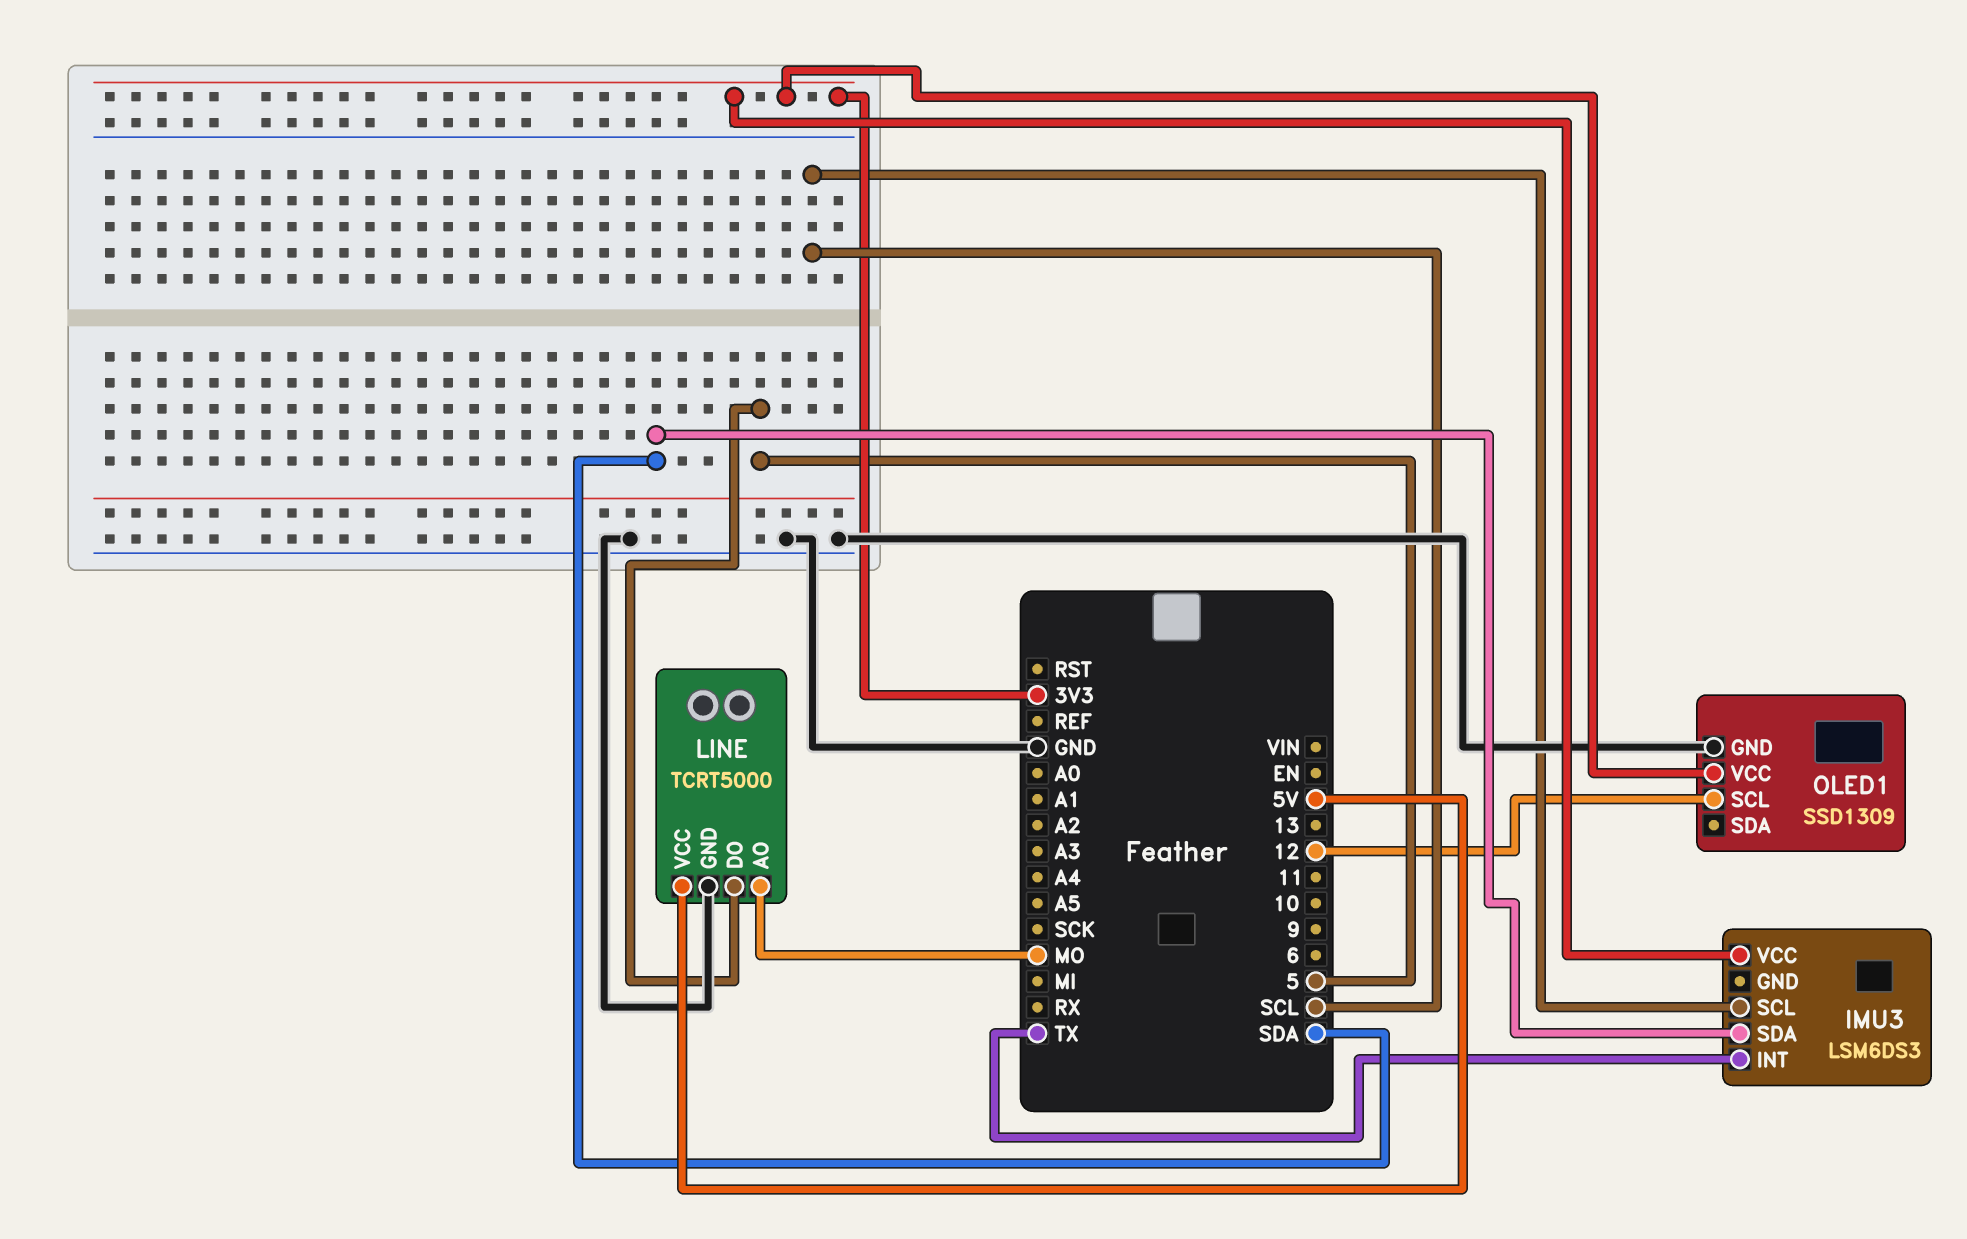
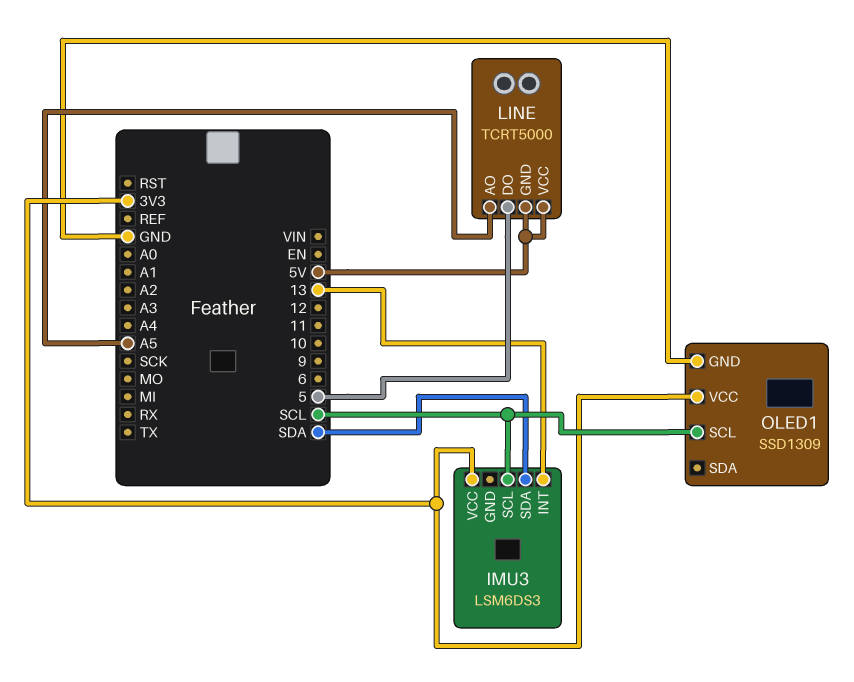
IMU3 pin INT: TX -> 13
LINE pin AO: MO -> A5
LINE pin GND: GND -> 5V
OLED1 pin SCL: 12 -> SCL

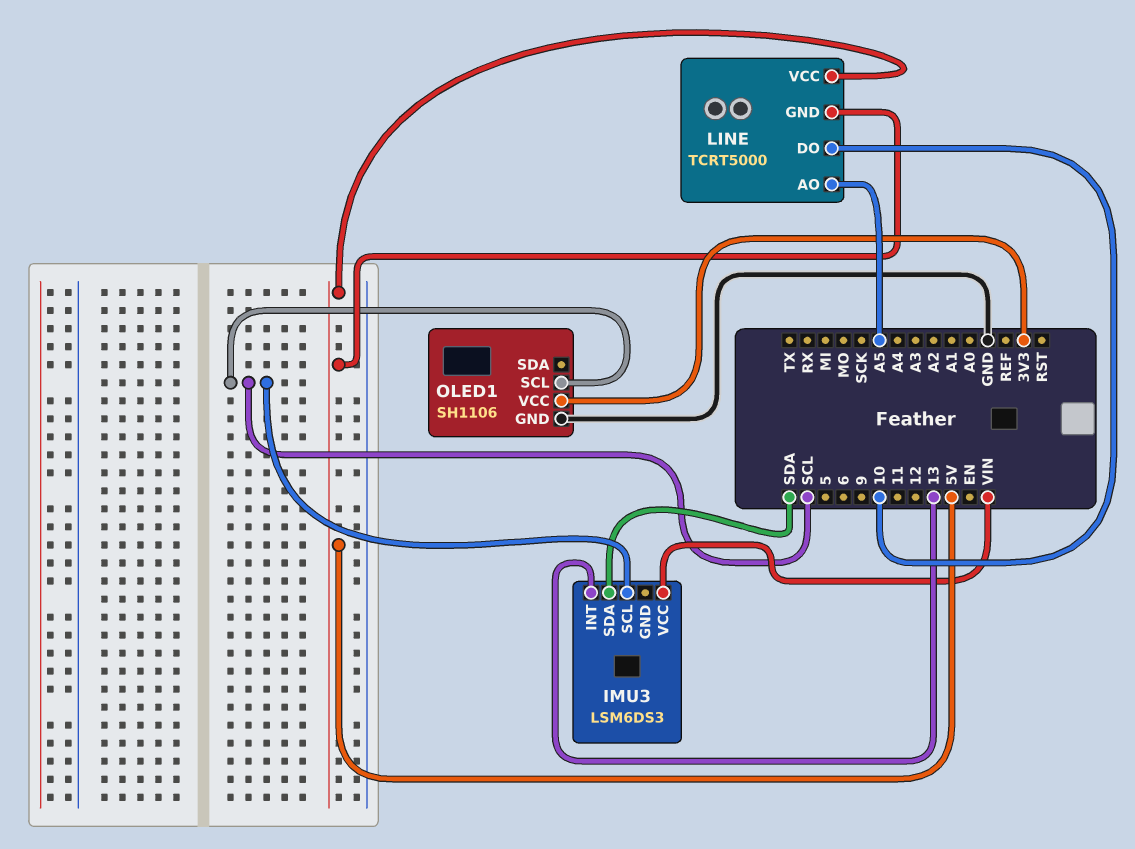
IMU3 pin VCC: 3V3 -> VIN
LINE pin DO: 5 -> 10
OLED1: SSD1309 -> SH1106

